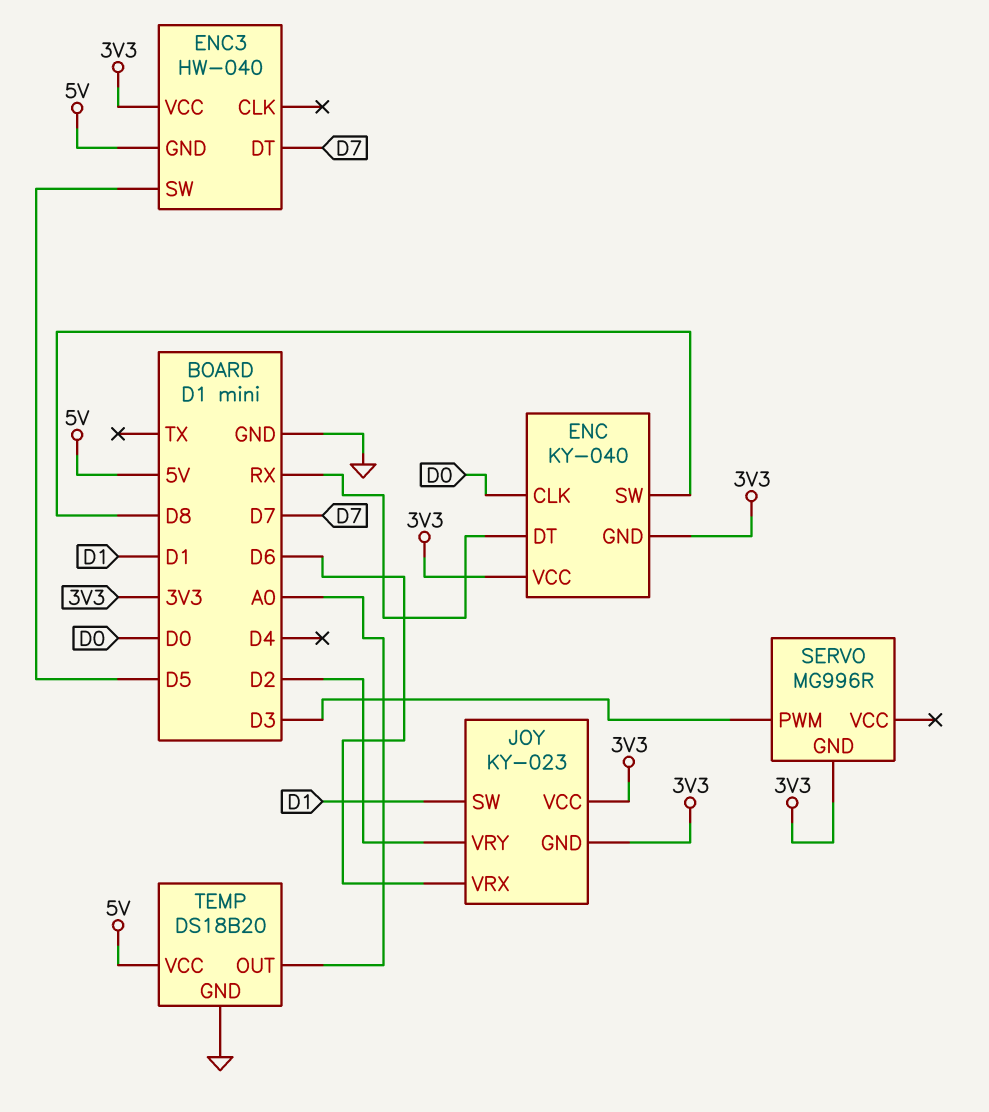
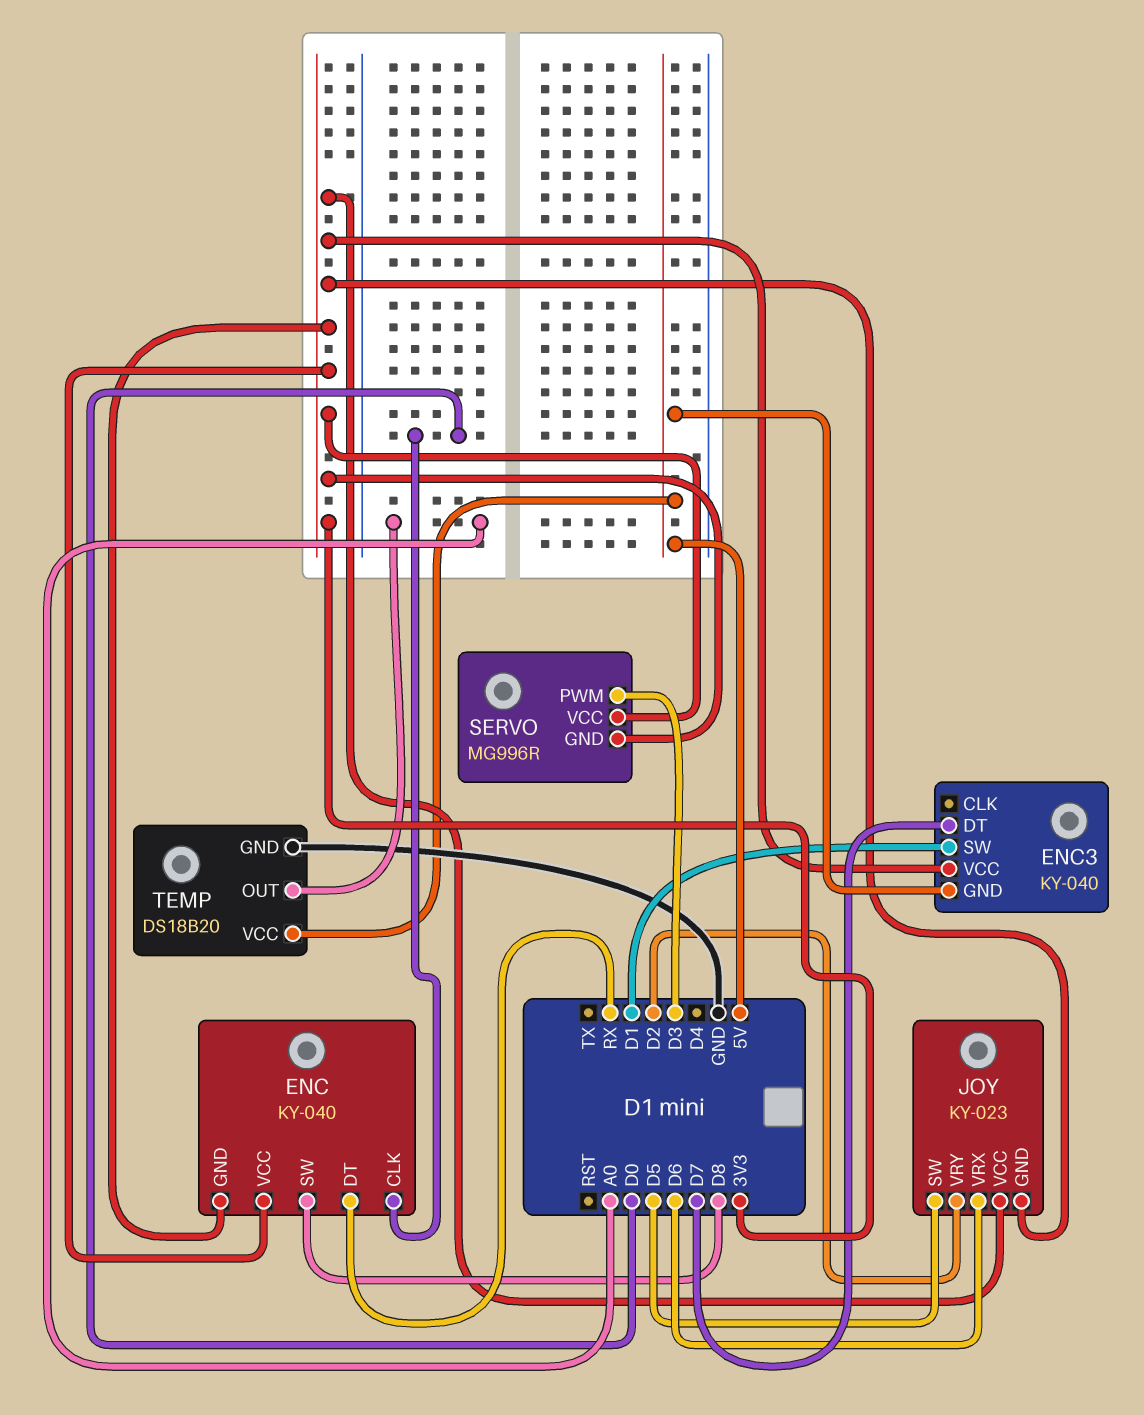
ENC3: HW-040 -> KY-040
ENC3 pin SW: D5 -> D1
JOY pin SW: D1 -> D5
SERVO pin VCC: none -> 3V3

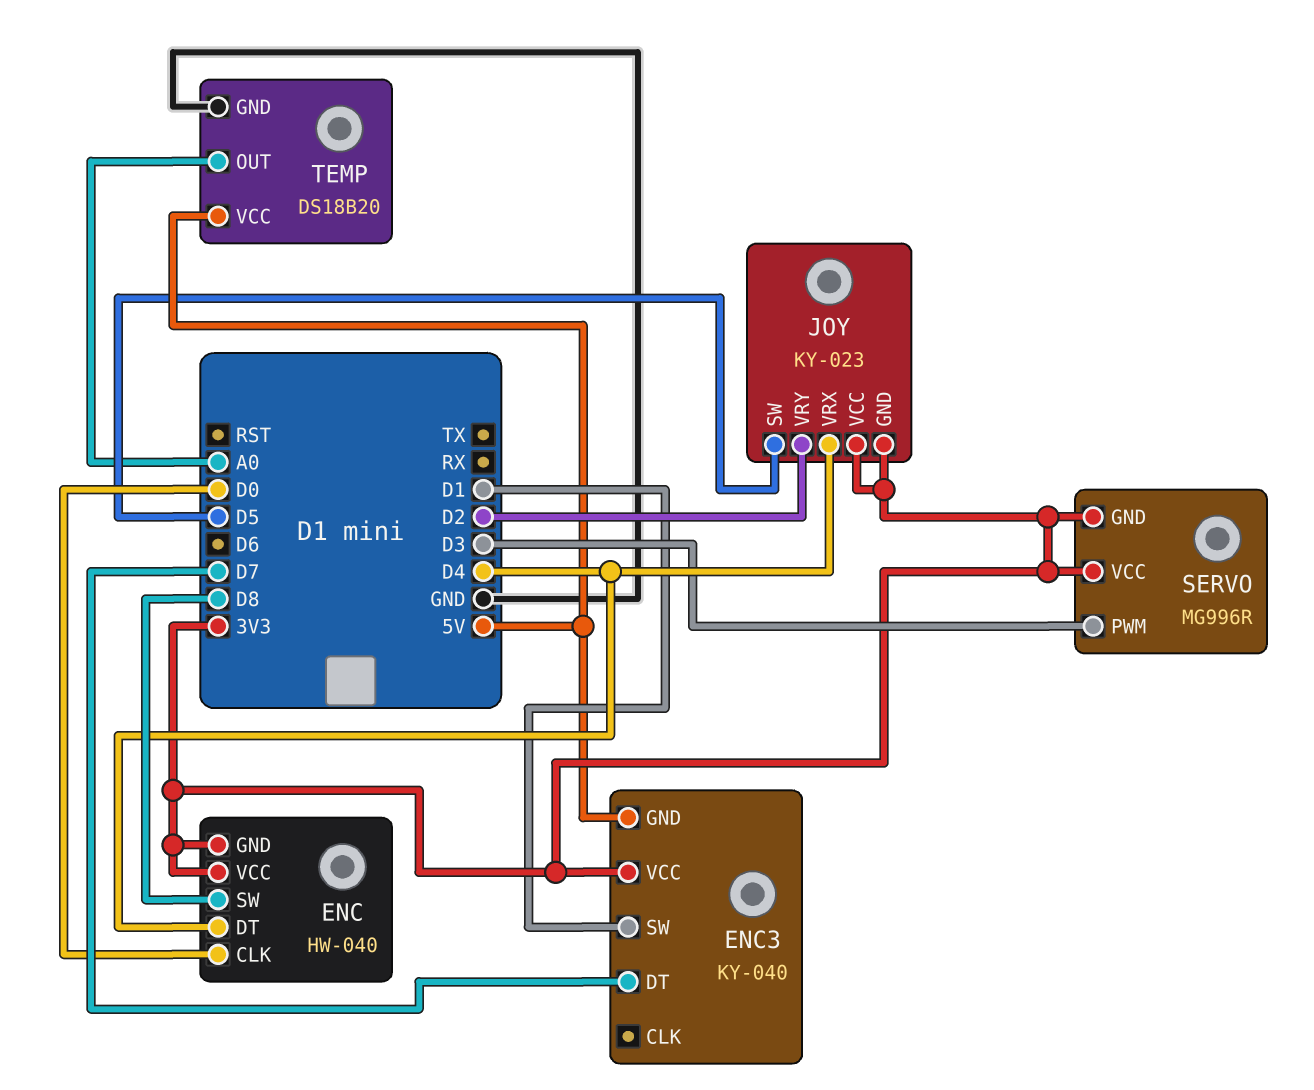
ENC: KY-040 -> HW-040
ENC pin DT: RX -> D4
JOY pin VRX: D6 -> D4

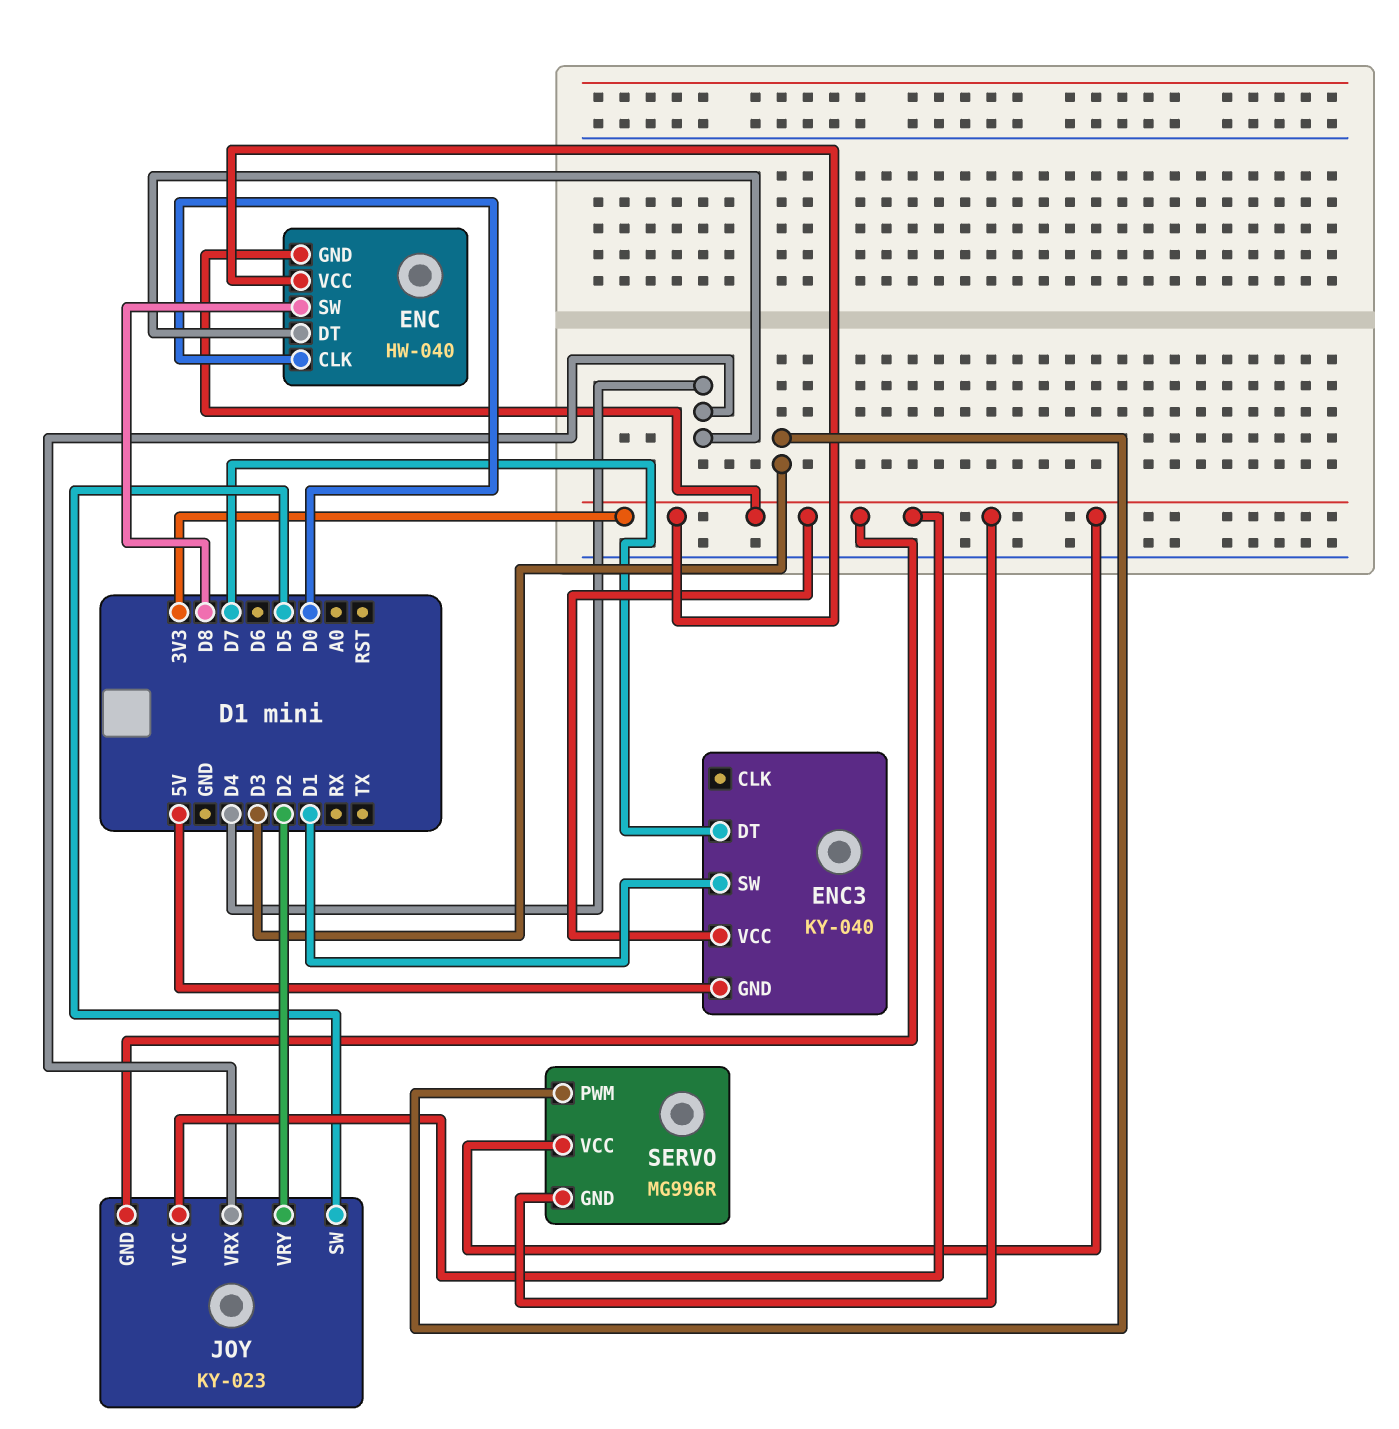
TEMP: DS18B20 -> none
TEMP pin GND: GND -> none
TEMP pin OUT: A0 -> none
TEMP pin VCC: 5V -> none

